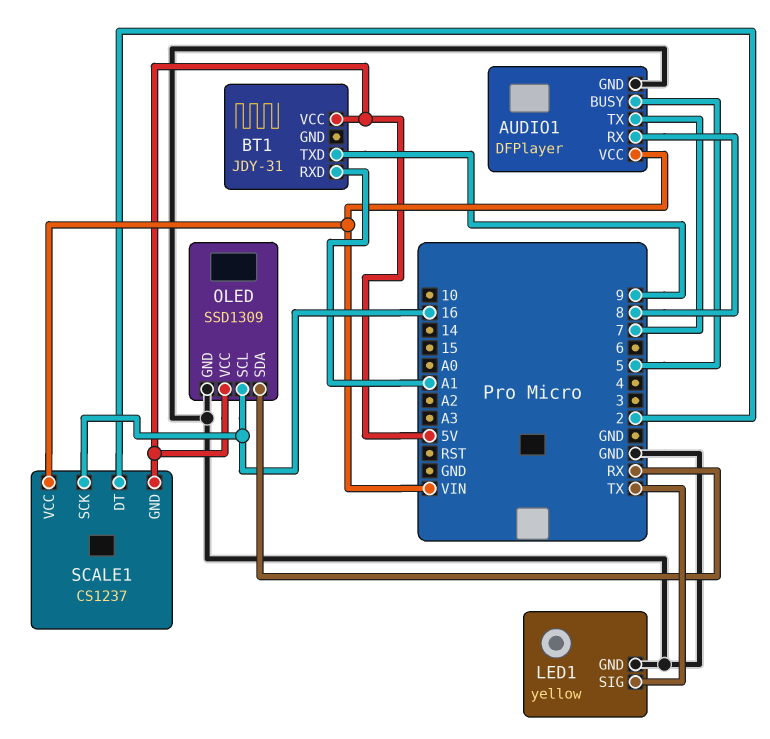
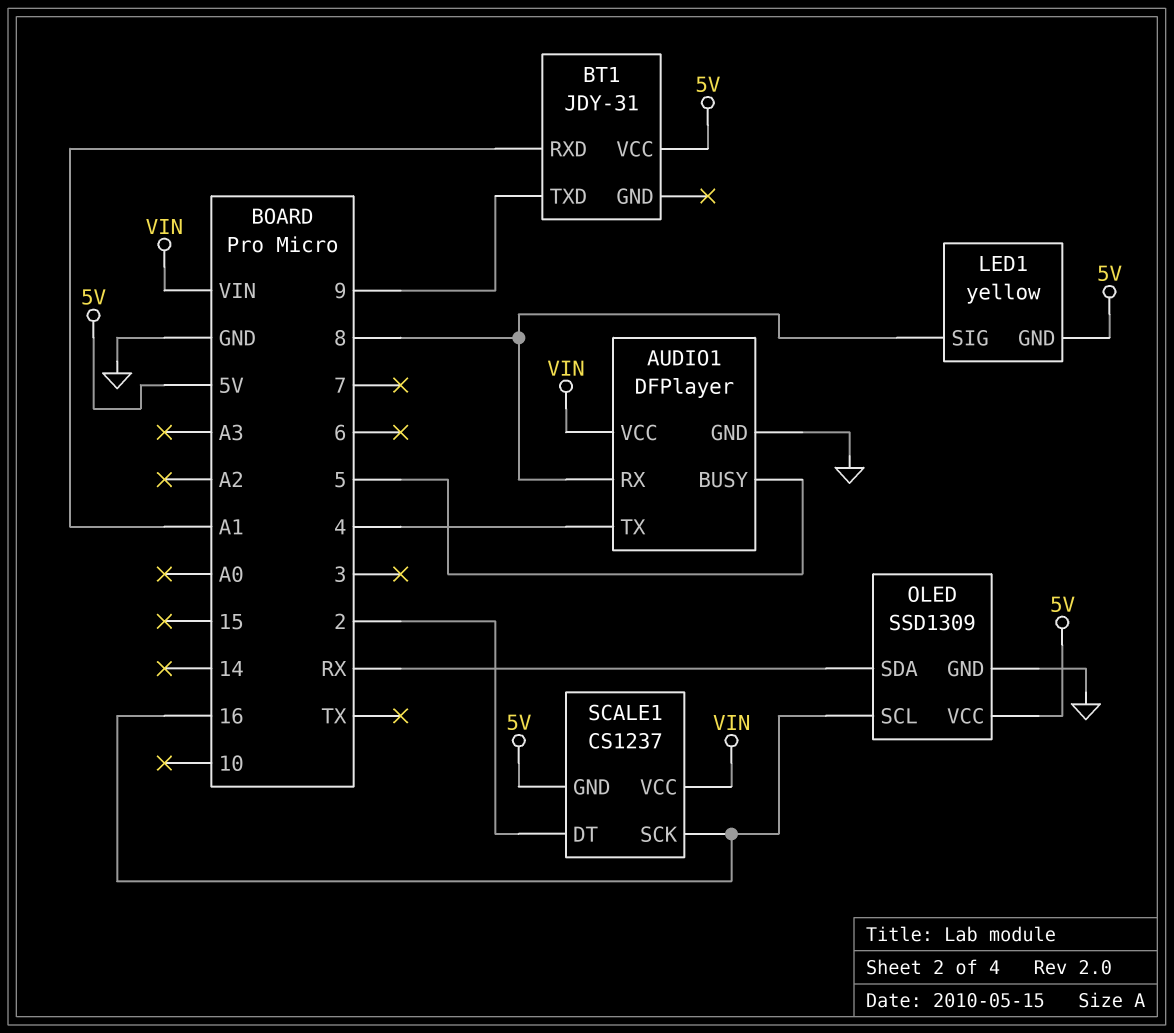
AUDIO1 pin TX: 7 -> 4
LED1 pin GND: GND -> 5V
LED1 pin SIG: TX -> 8

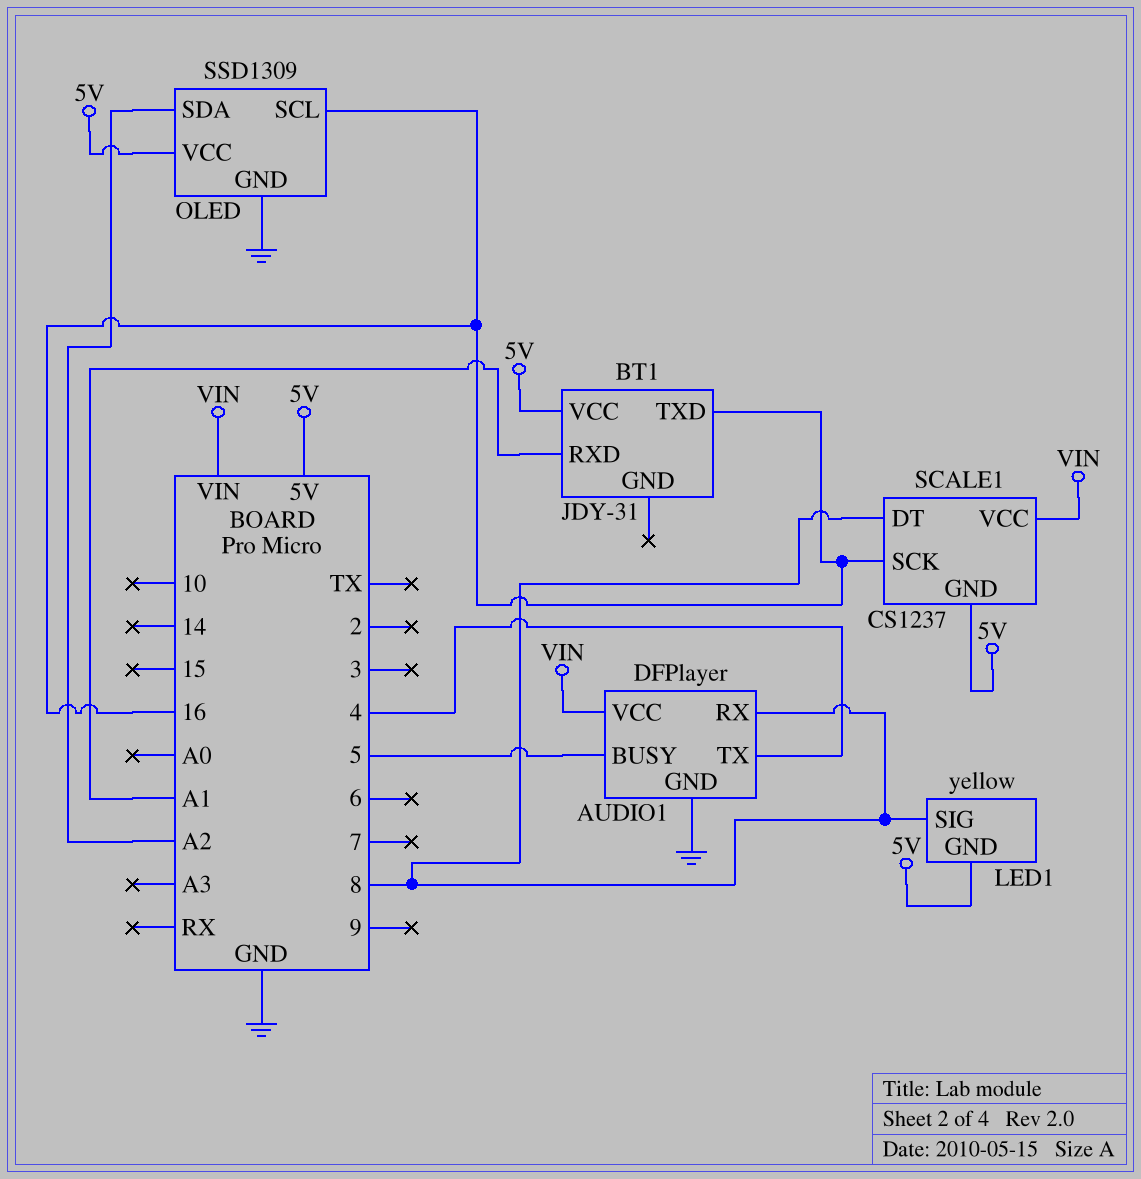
BT1 pin TXD: 9 -> 16
OLED pin SDA: RX -> A2
SCALE1 pin DT: 2 -> 8

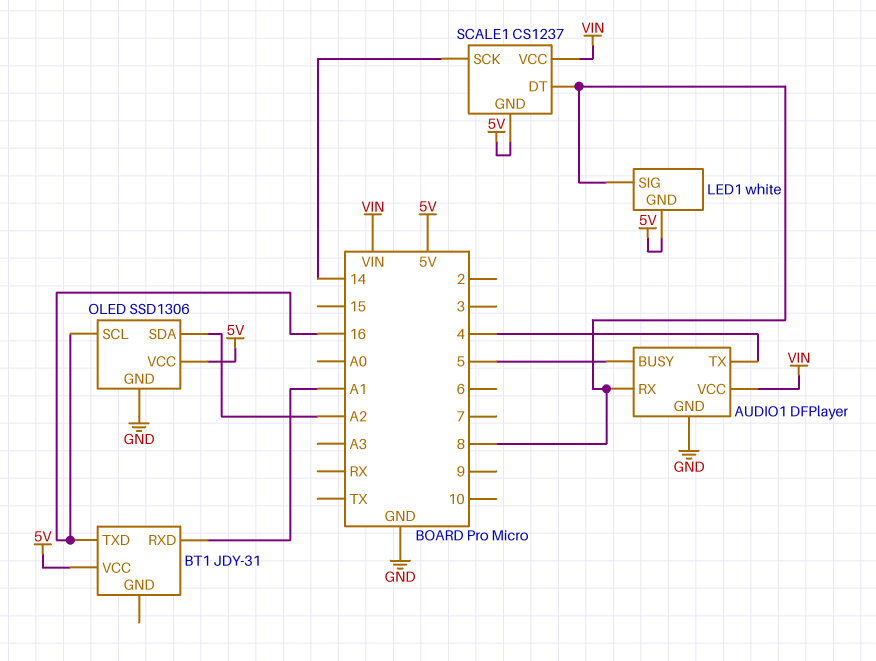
LED1: yellow -> white
OLED: SSD1309 -> SSD1306
SCALE1 pin SCK: 16 -> 14

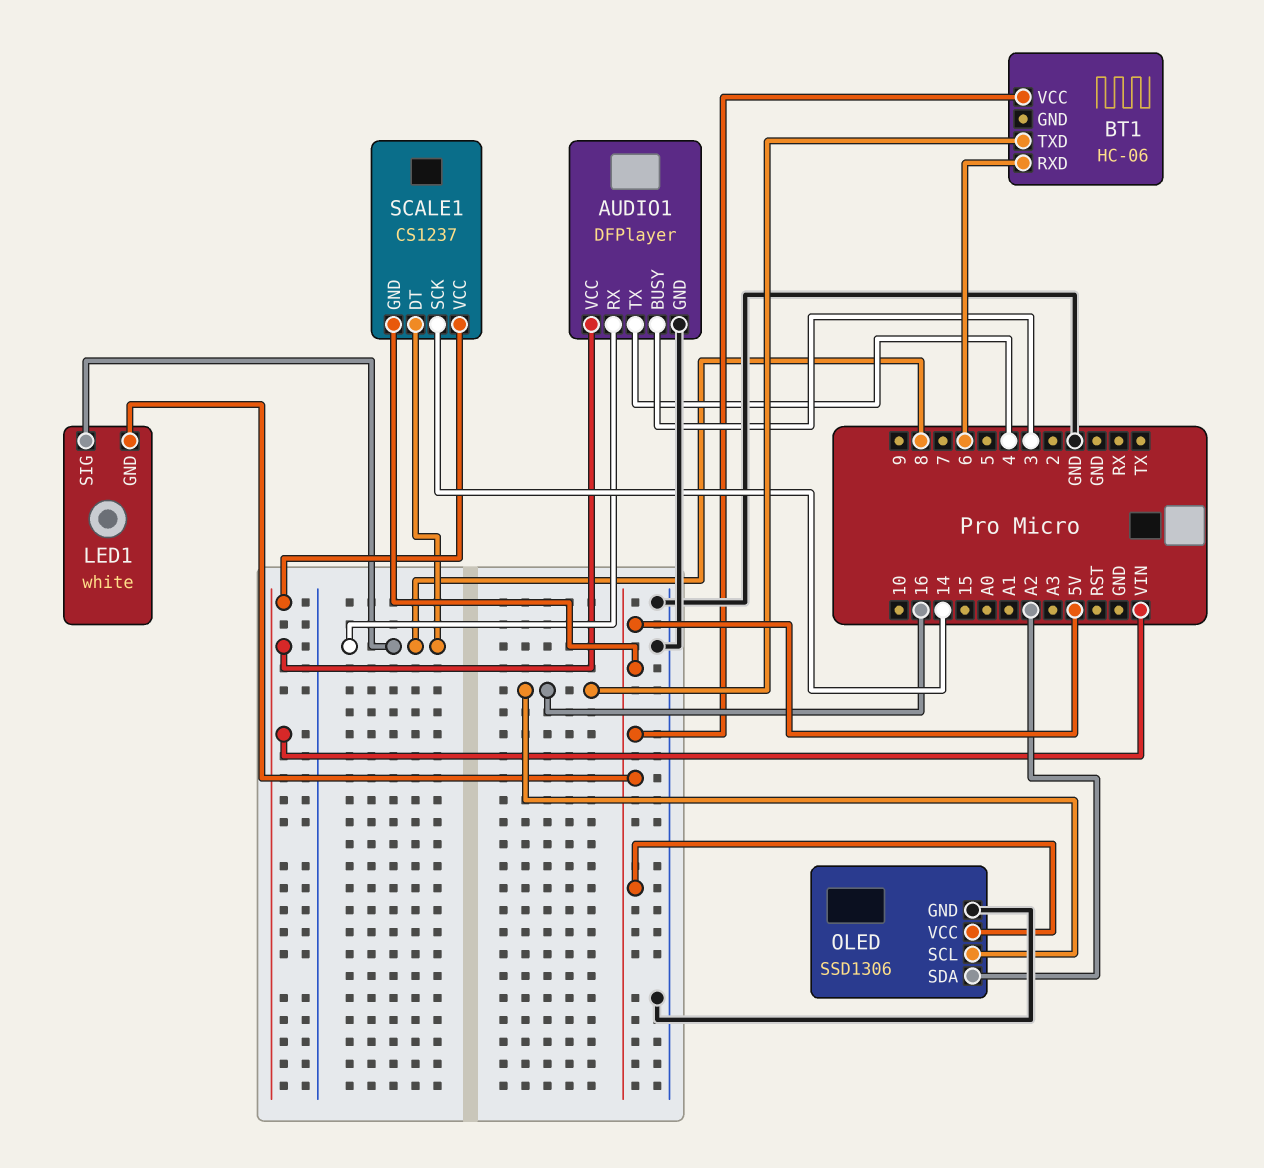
AUDIO1 pin BUSY: 5 -> 3
BT1: JDY-31 -> HC-06
BT1 pin RXD: A1 -> 6

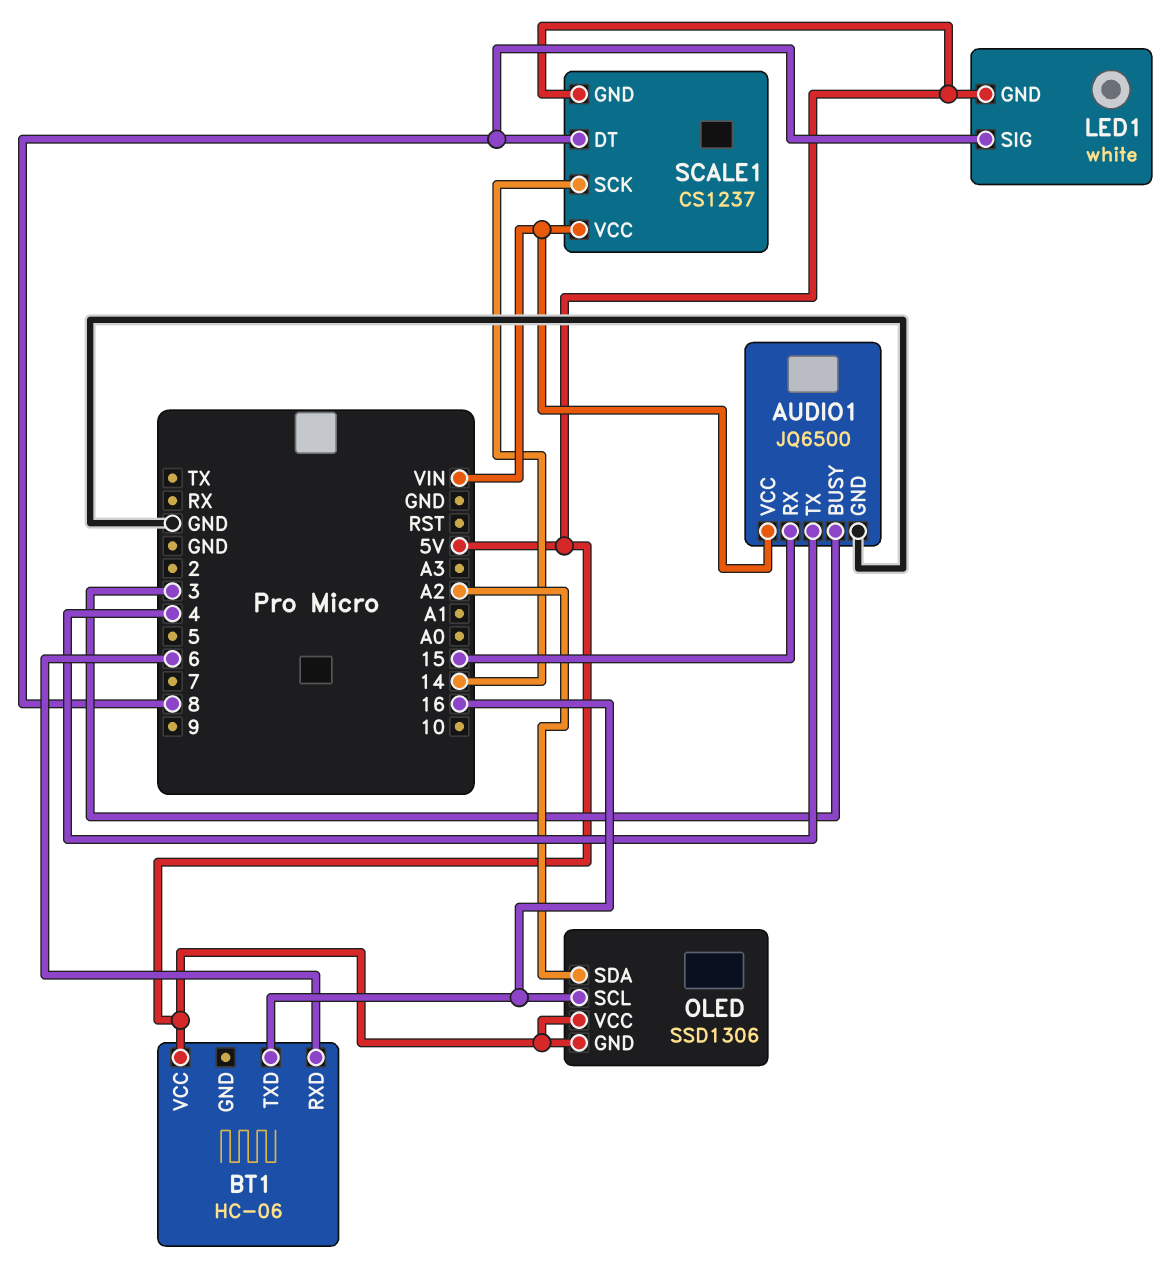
AUDIO1: DFPlayer -> JQ6500
AUDIO1 pin RX: 8 -> 15
OLED pin GND: GND -> 5V

